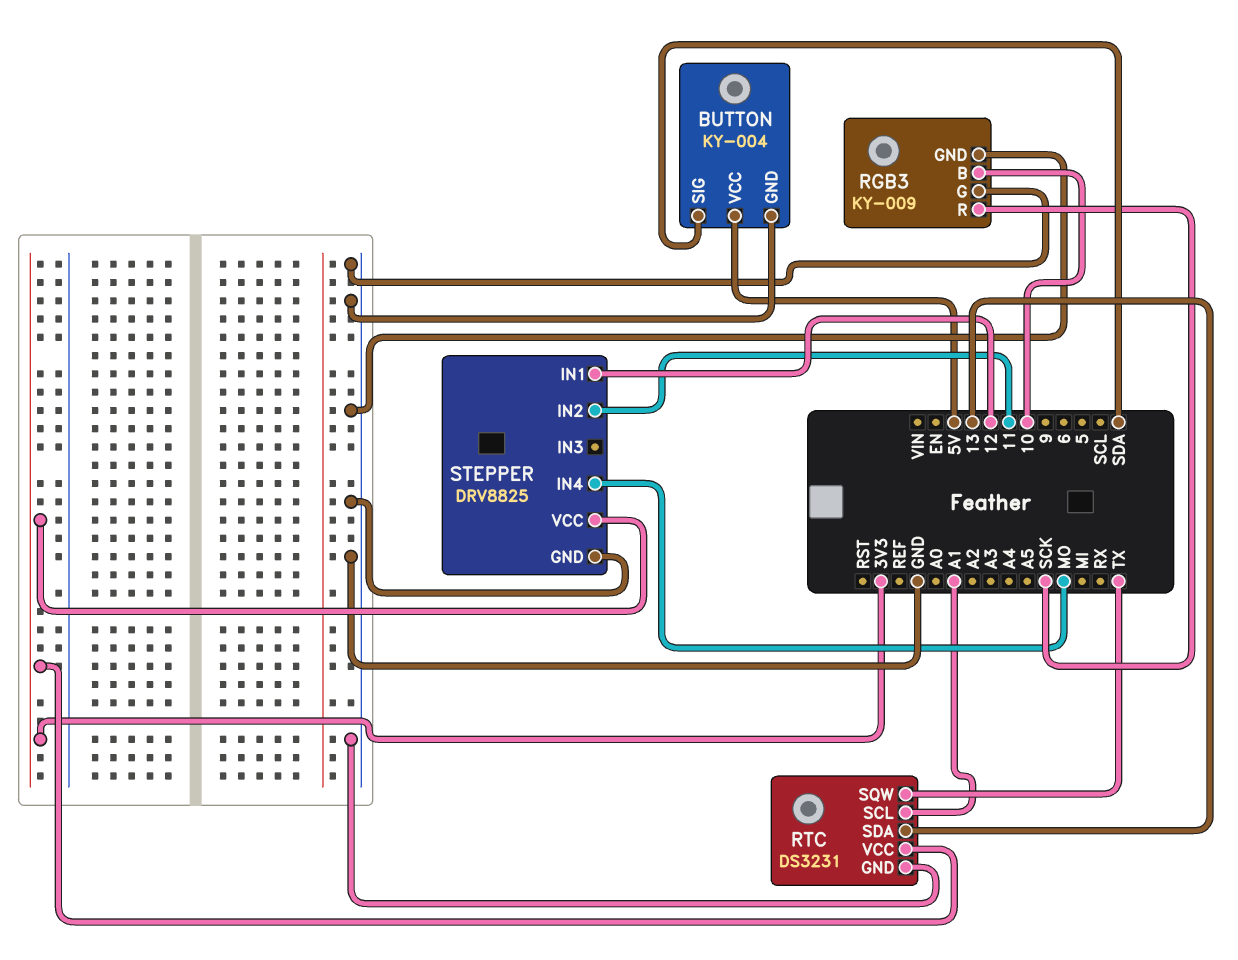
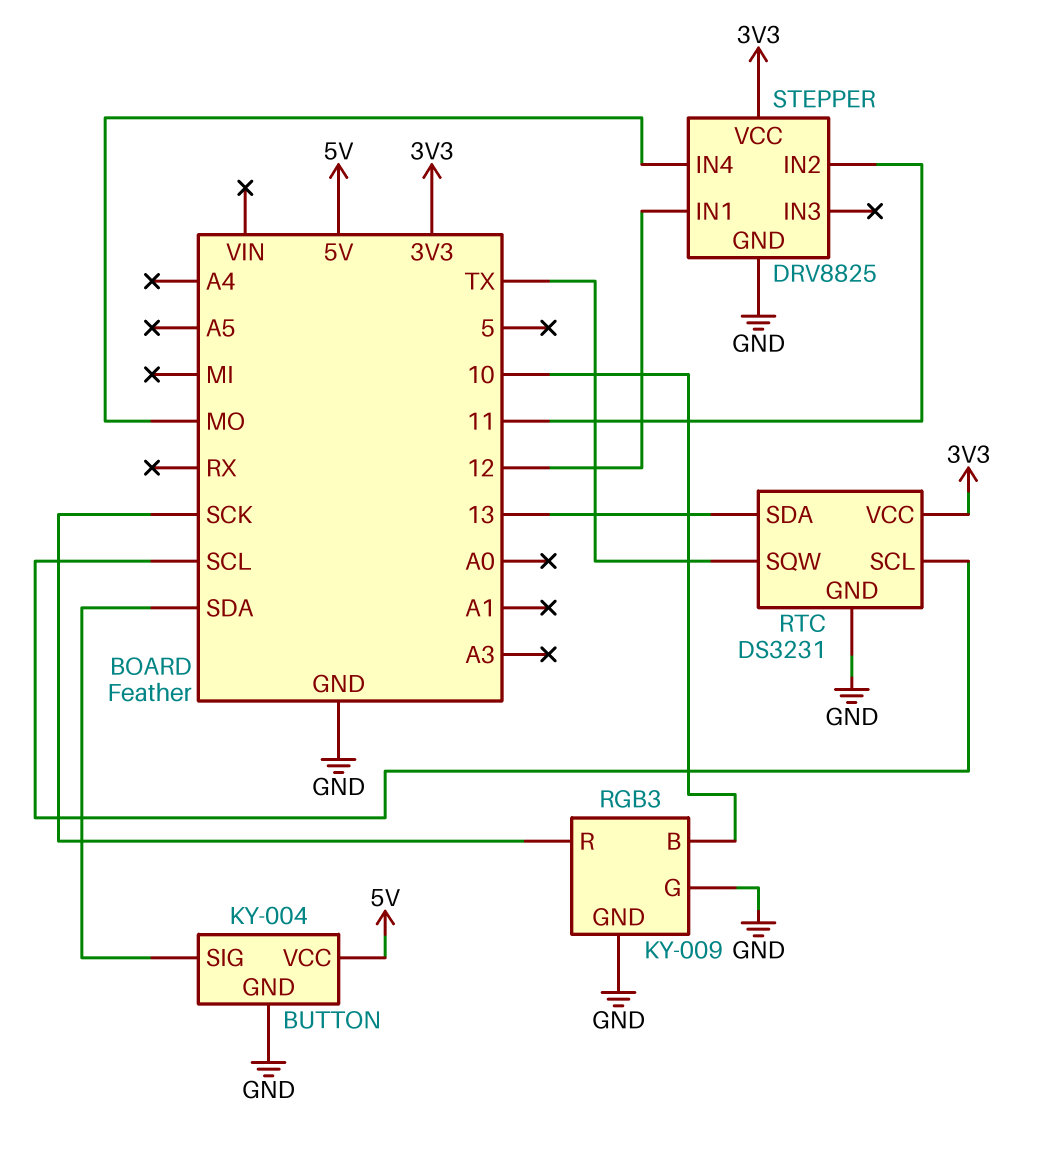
RTC pin SCL: A1 -> SCL

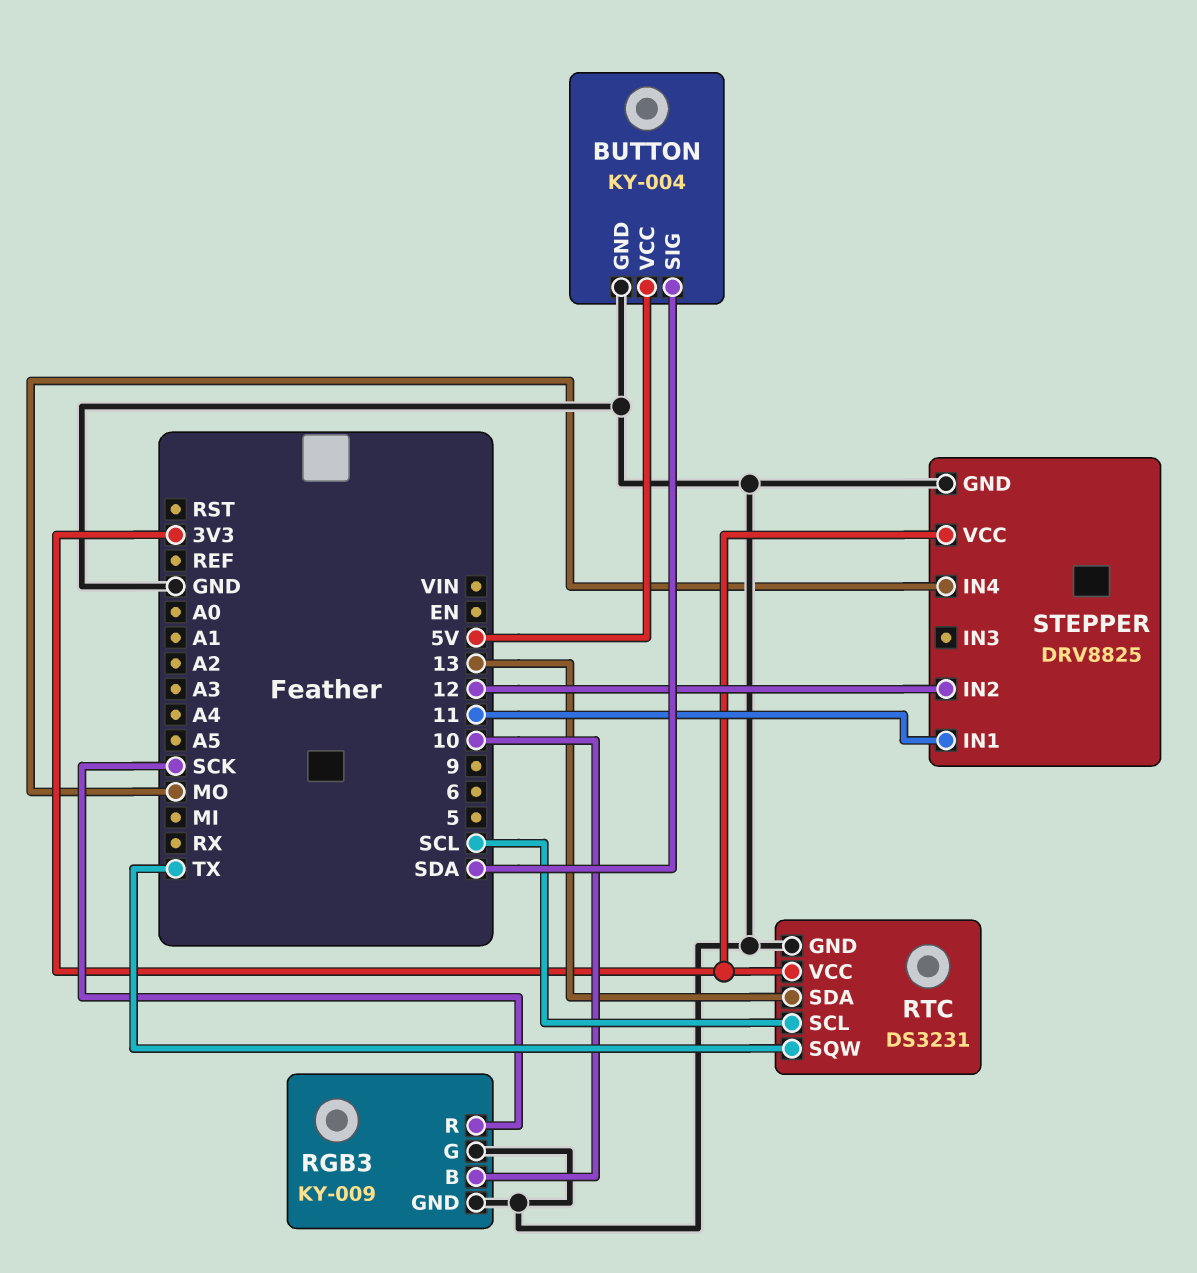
STEPPER pin IN1: 12 -> 11
STEPPER pin IN2: 11 -> 12

